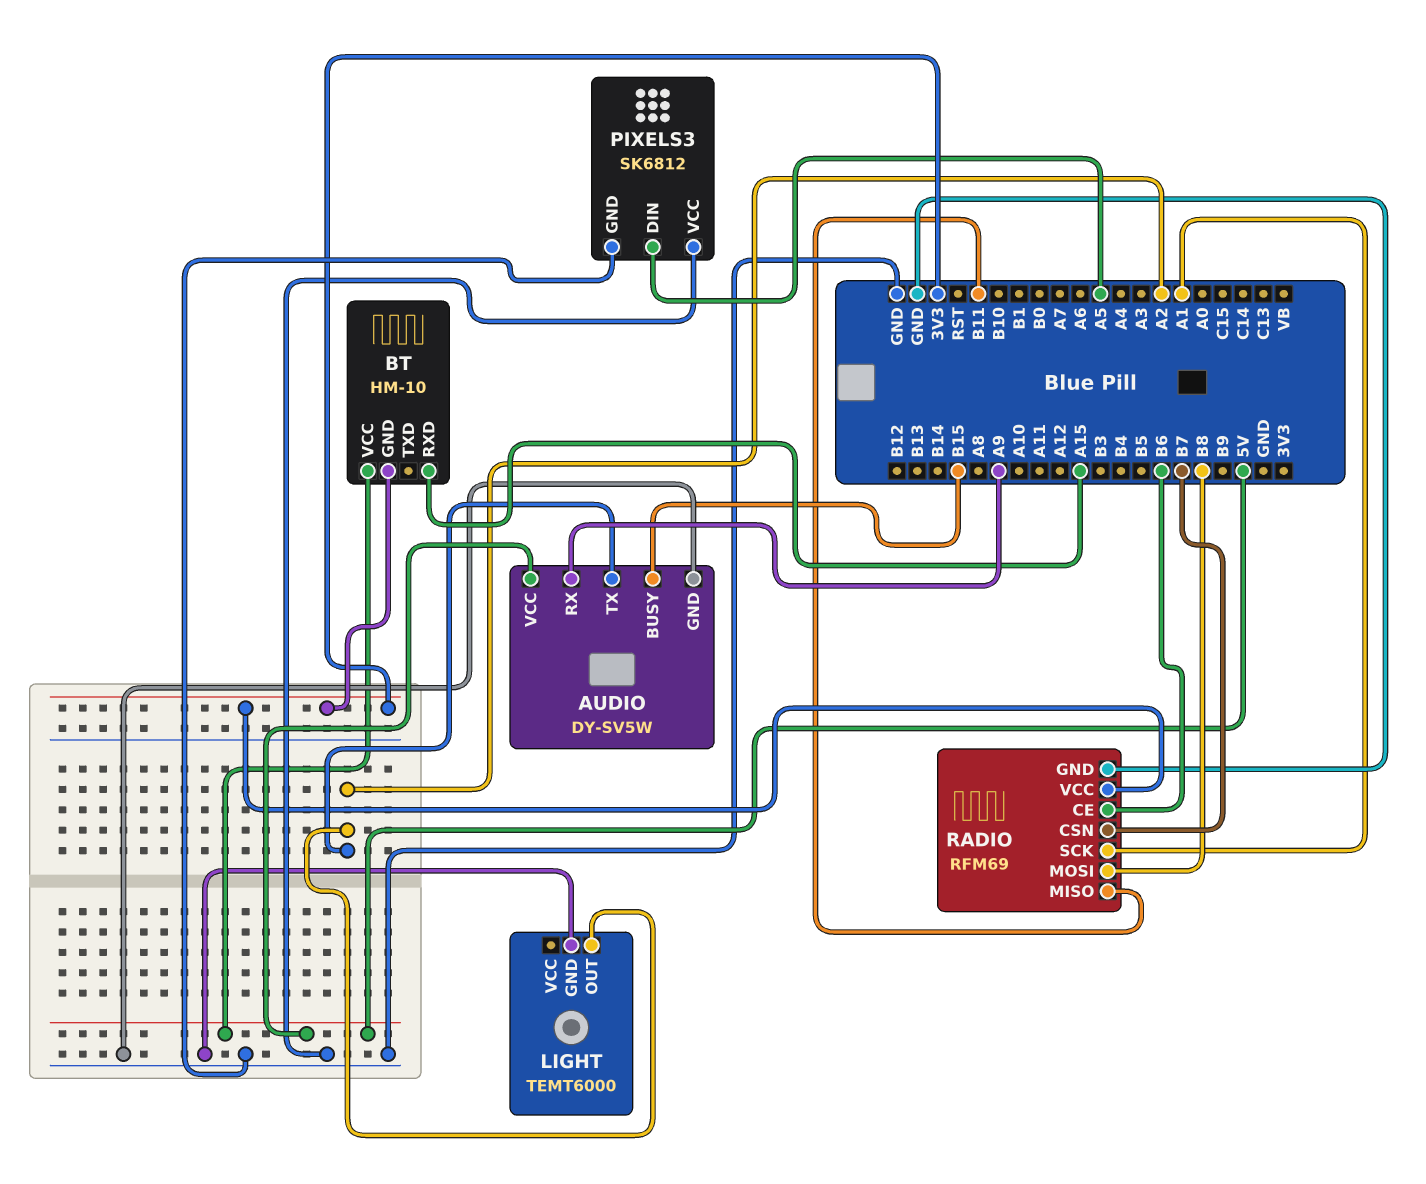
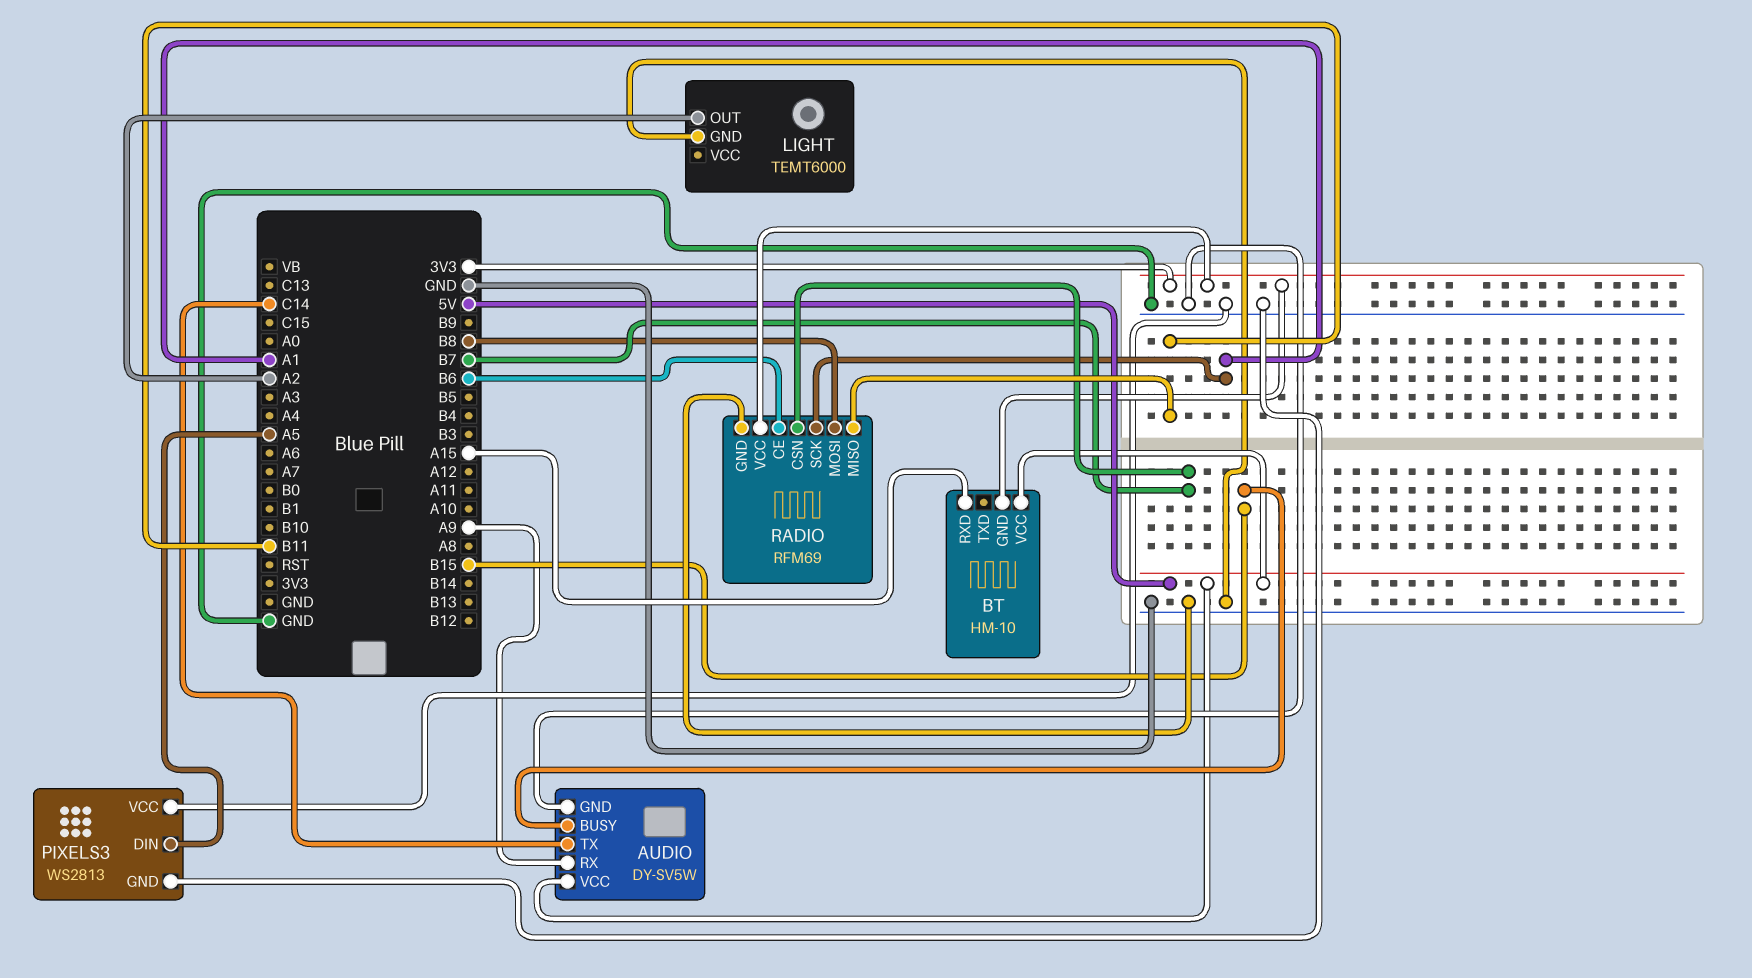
AUDIO pin TX: A2 -> C14
PIXELS3: SK6812 -> WS2813

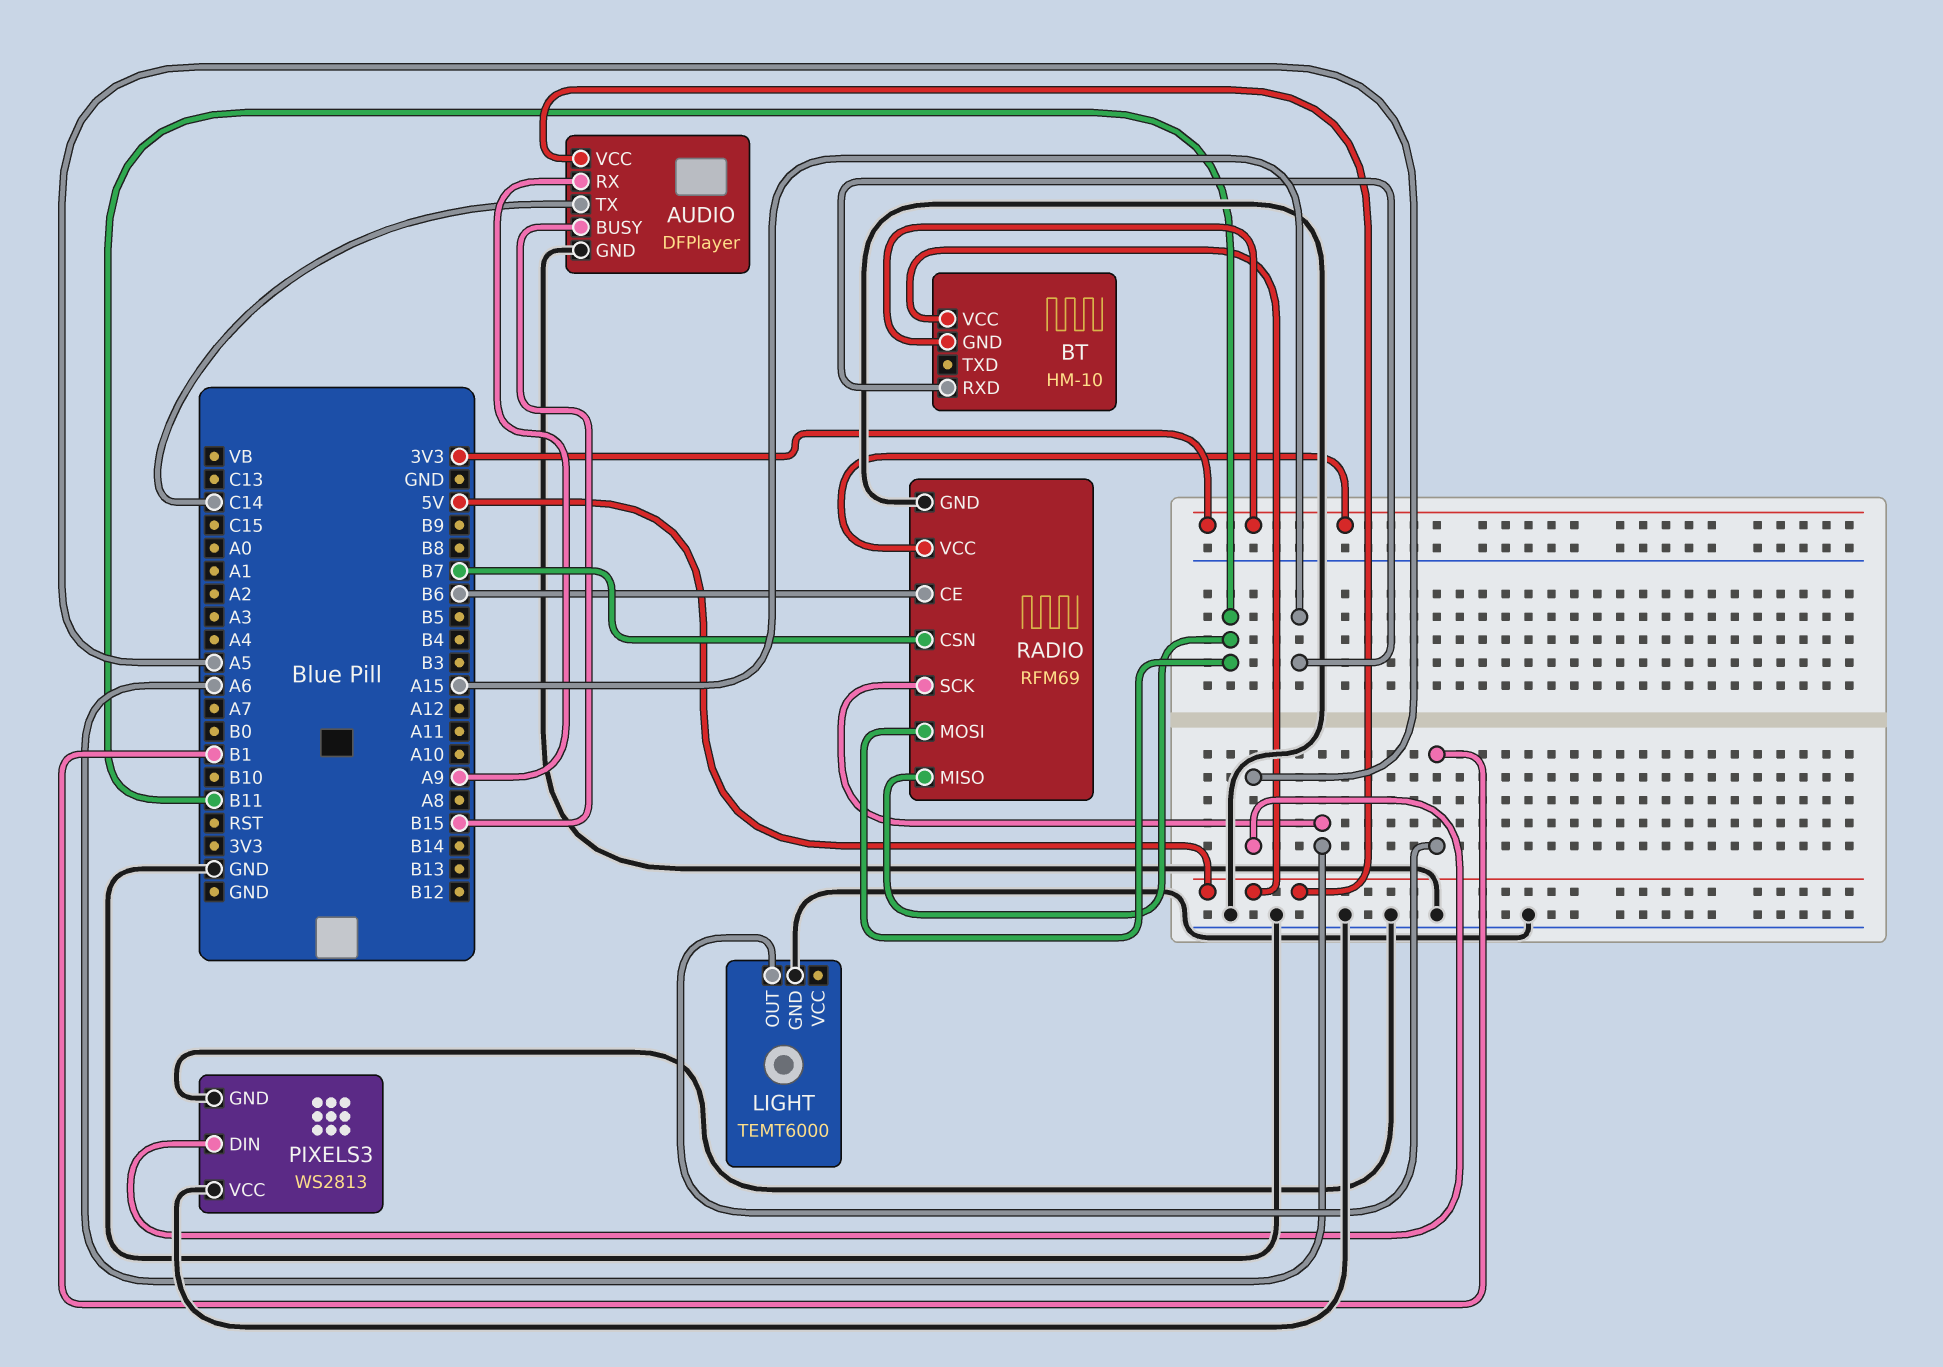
AUDIO: DY-SV5W -> DFPlayer
LIGHT pin OUT: A2 -> B1
RADIO pin MOSI: B8 -> B11
RADIO pin SCK: A1 -> A6

